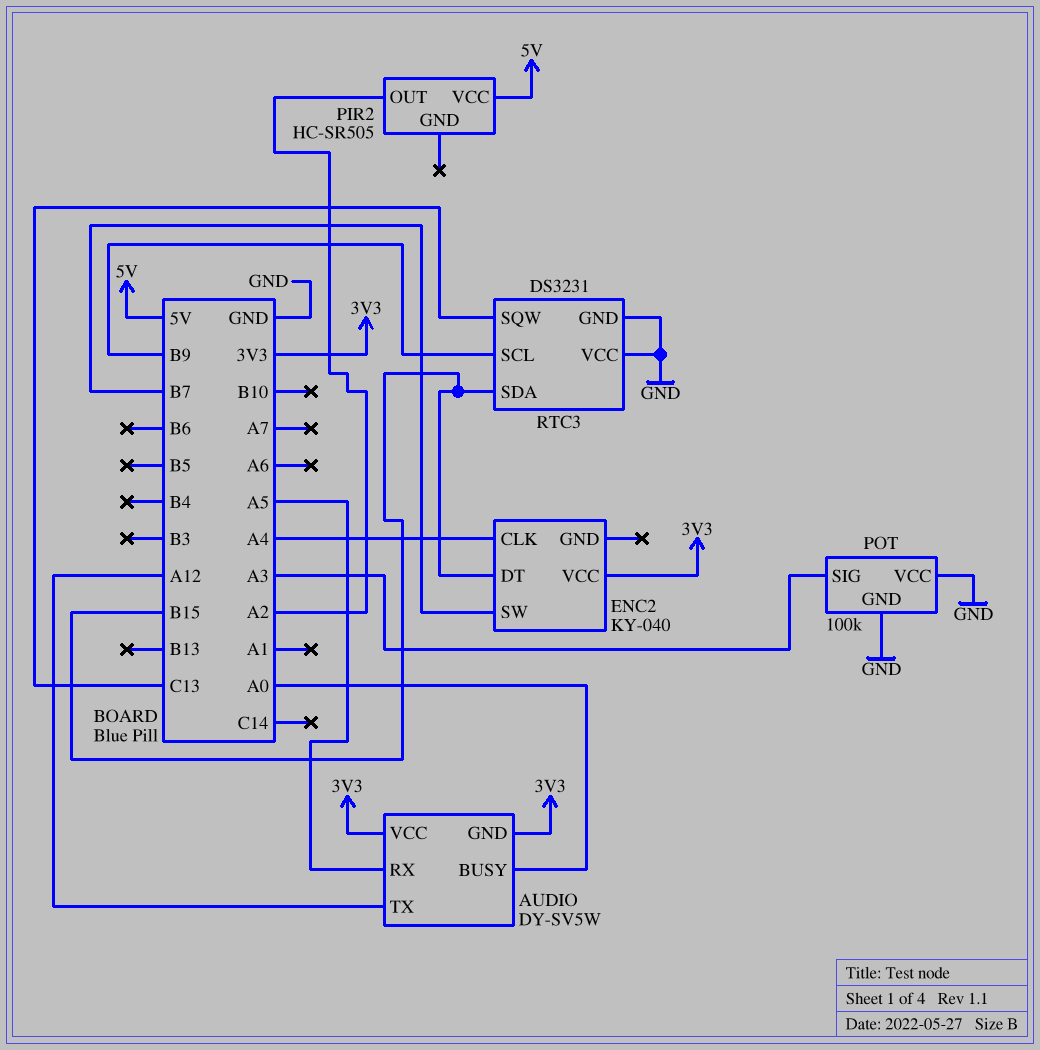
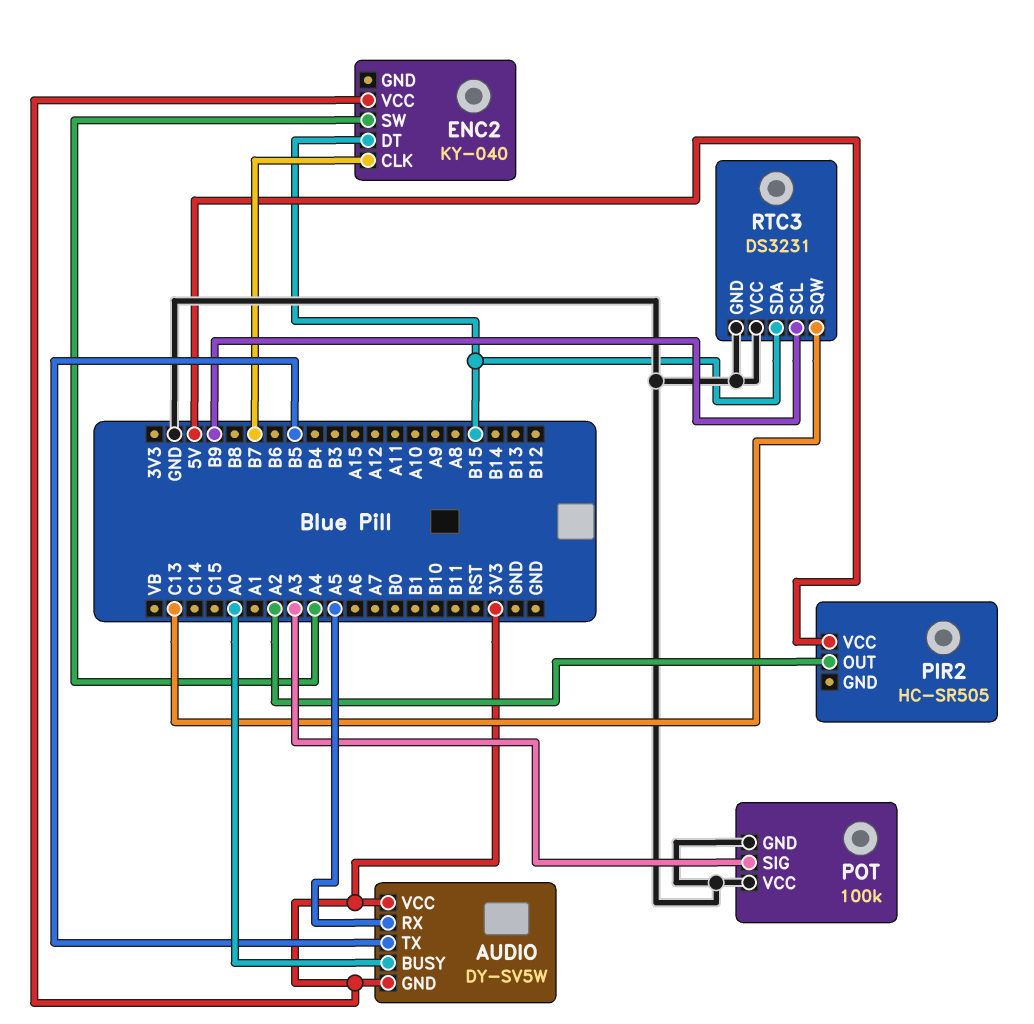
AUDIO pin TX: A12 -> B5
ENC2 pin CLK: A4 -> B7
ENC2 pin SW: B7 -> A4

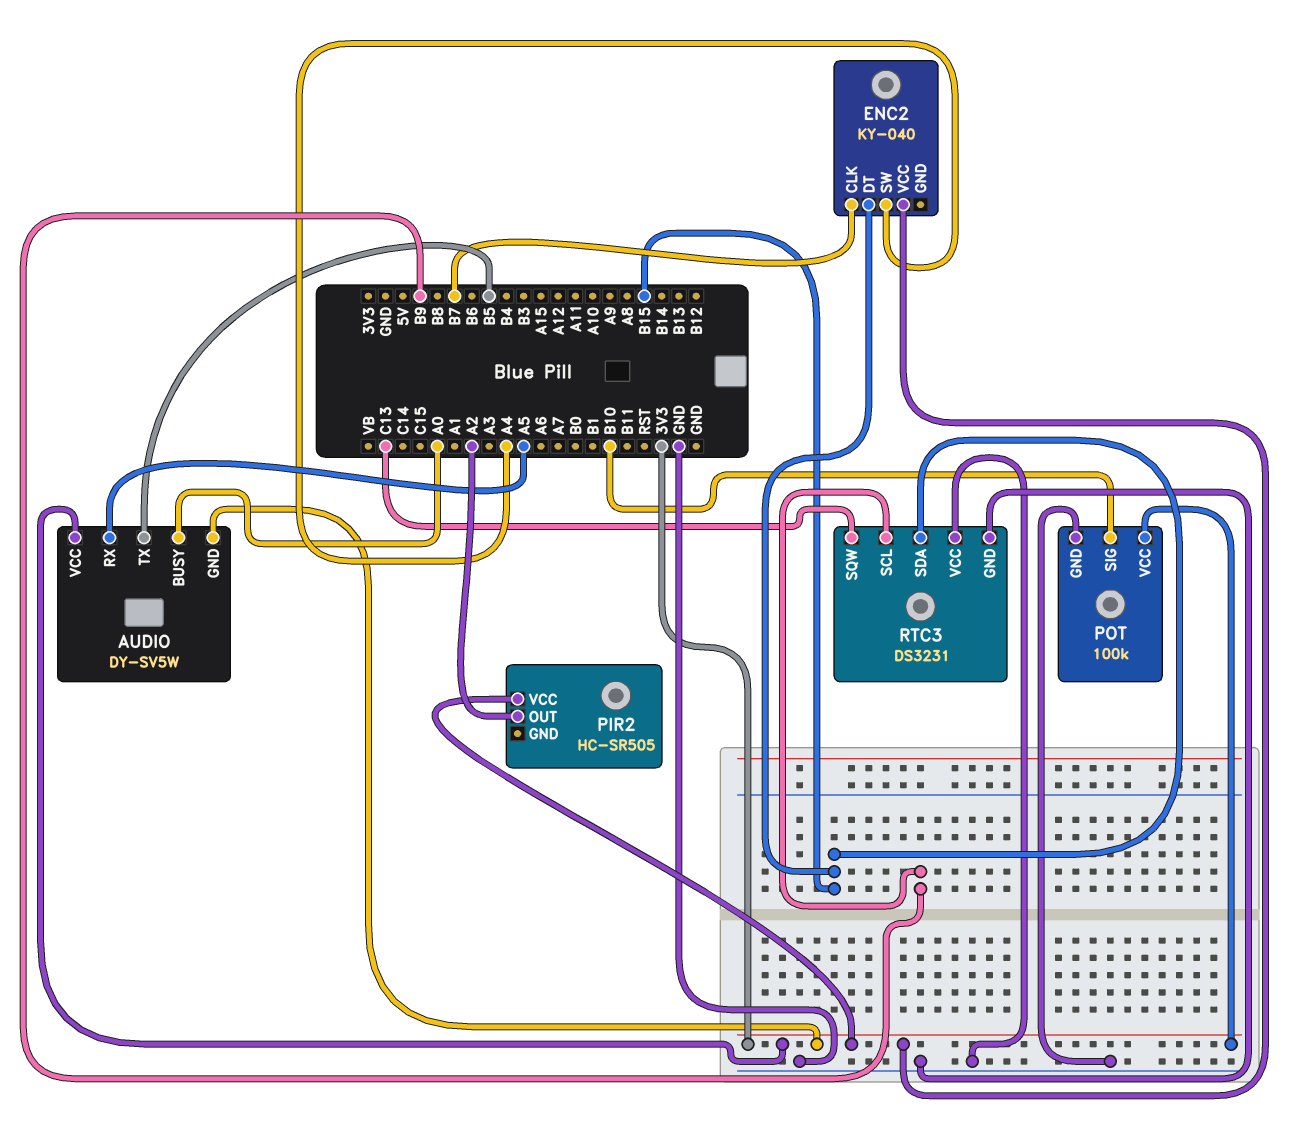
PIR2 pin VCC: 5V -> 3V3
POT pin SIG: A3 -> B10
POT pin VCC: GND -> 3V3

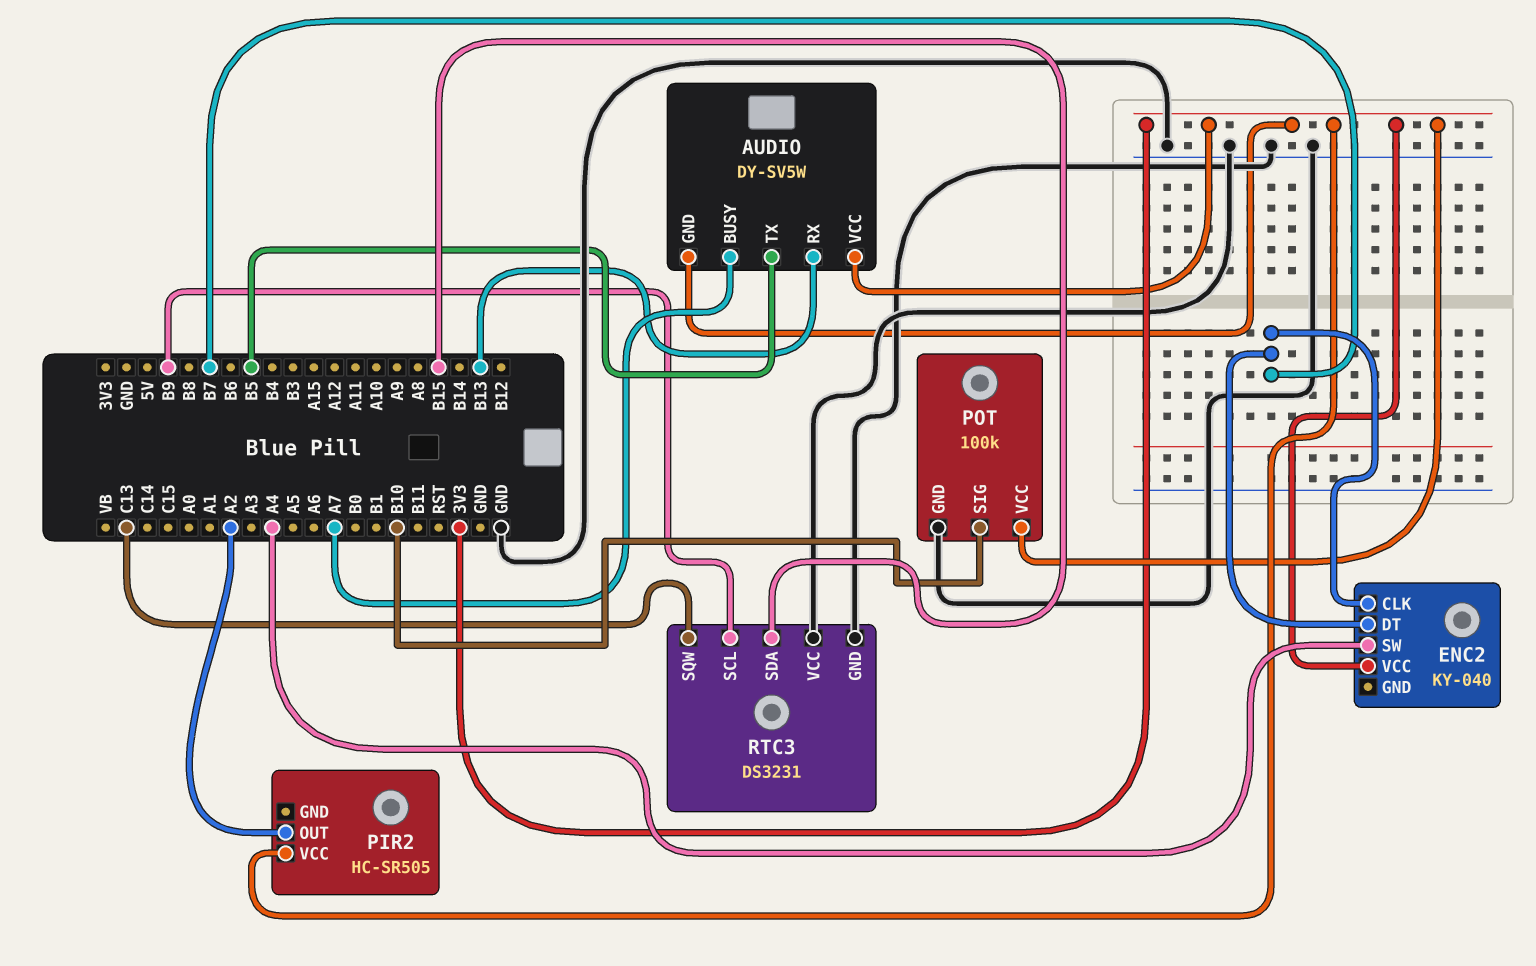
AUDIO pin BUSY: A0 -> A7
AUDIO pin RX: A5 -> B13
ENC2 pin DT: B15 -> B7

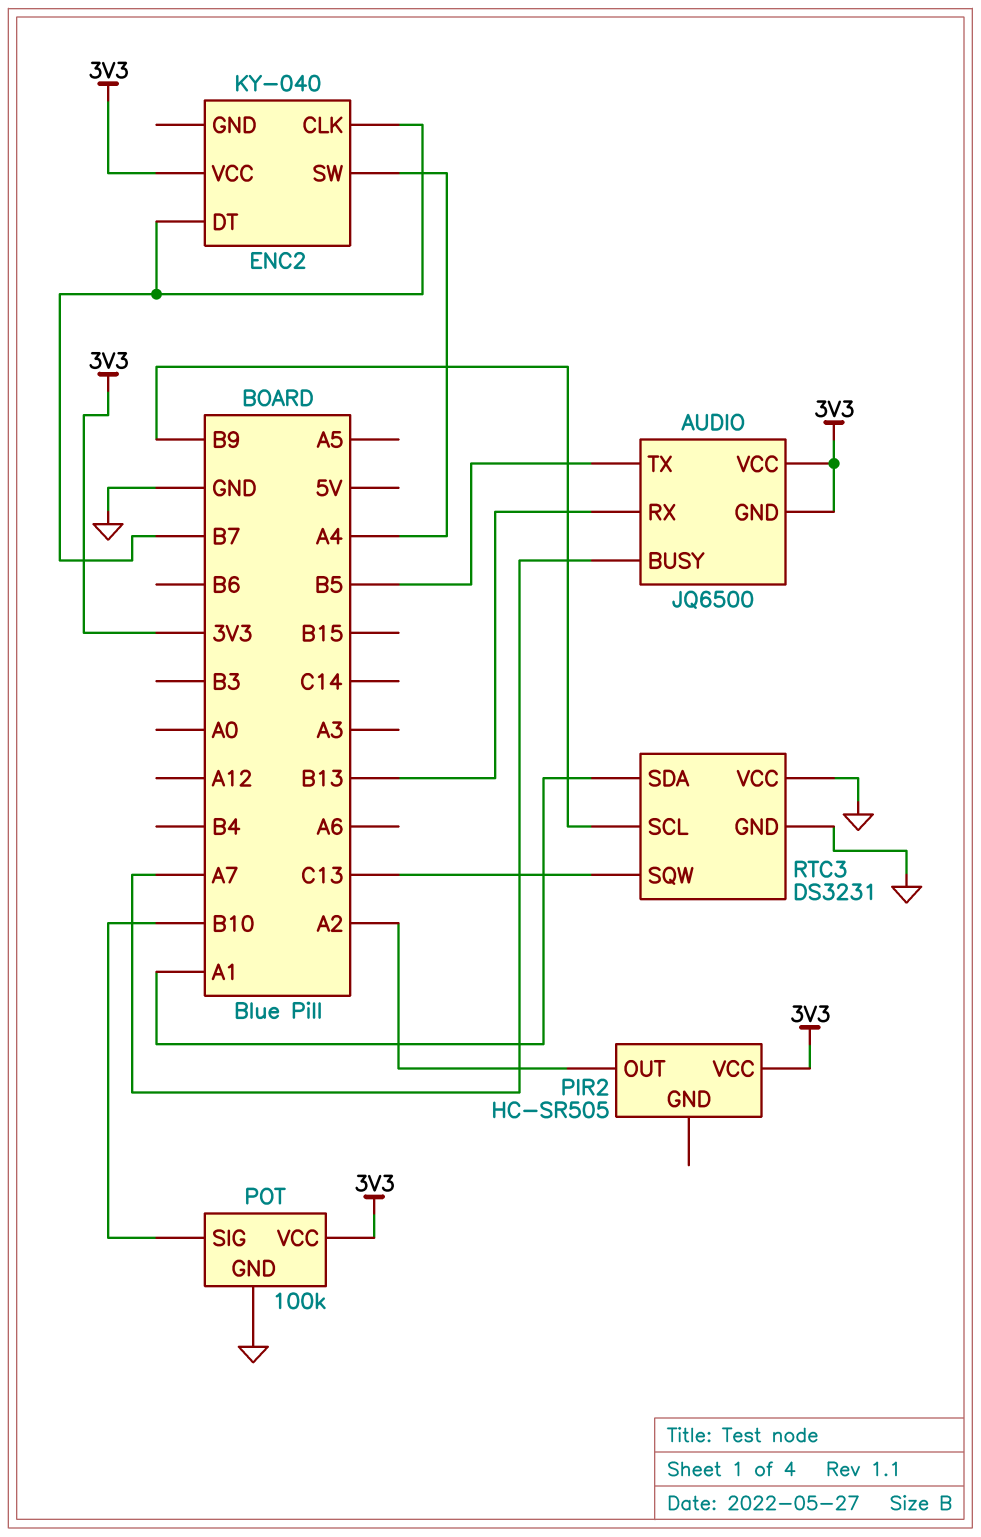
AUDIO: DY-SV5W -> JQ6500
RTC3 pin SDA: B15 -> A1

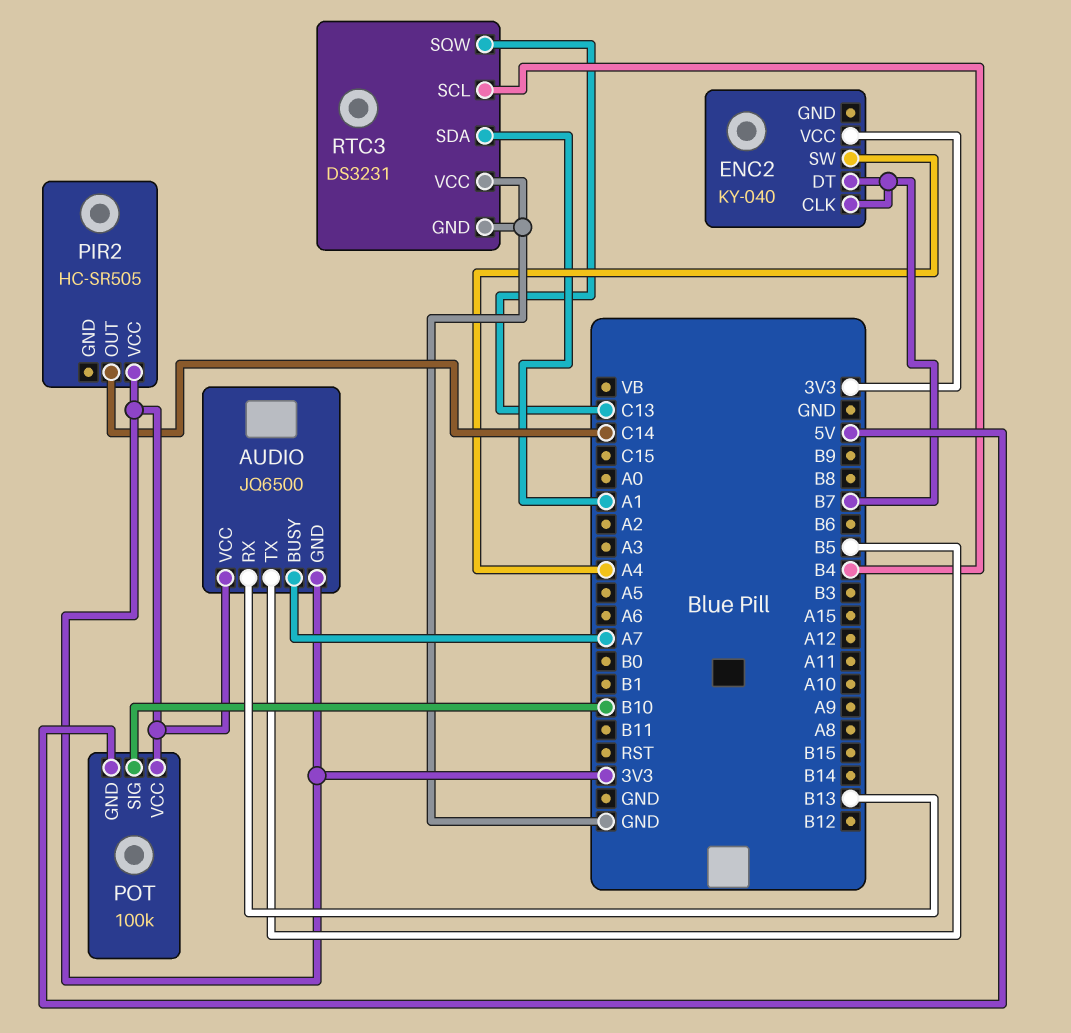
PIR2 pin OUT: A2 -> C14
POT pin GND: GND -> 5V
RTC3 pin SCL: B9 -> B4

